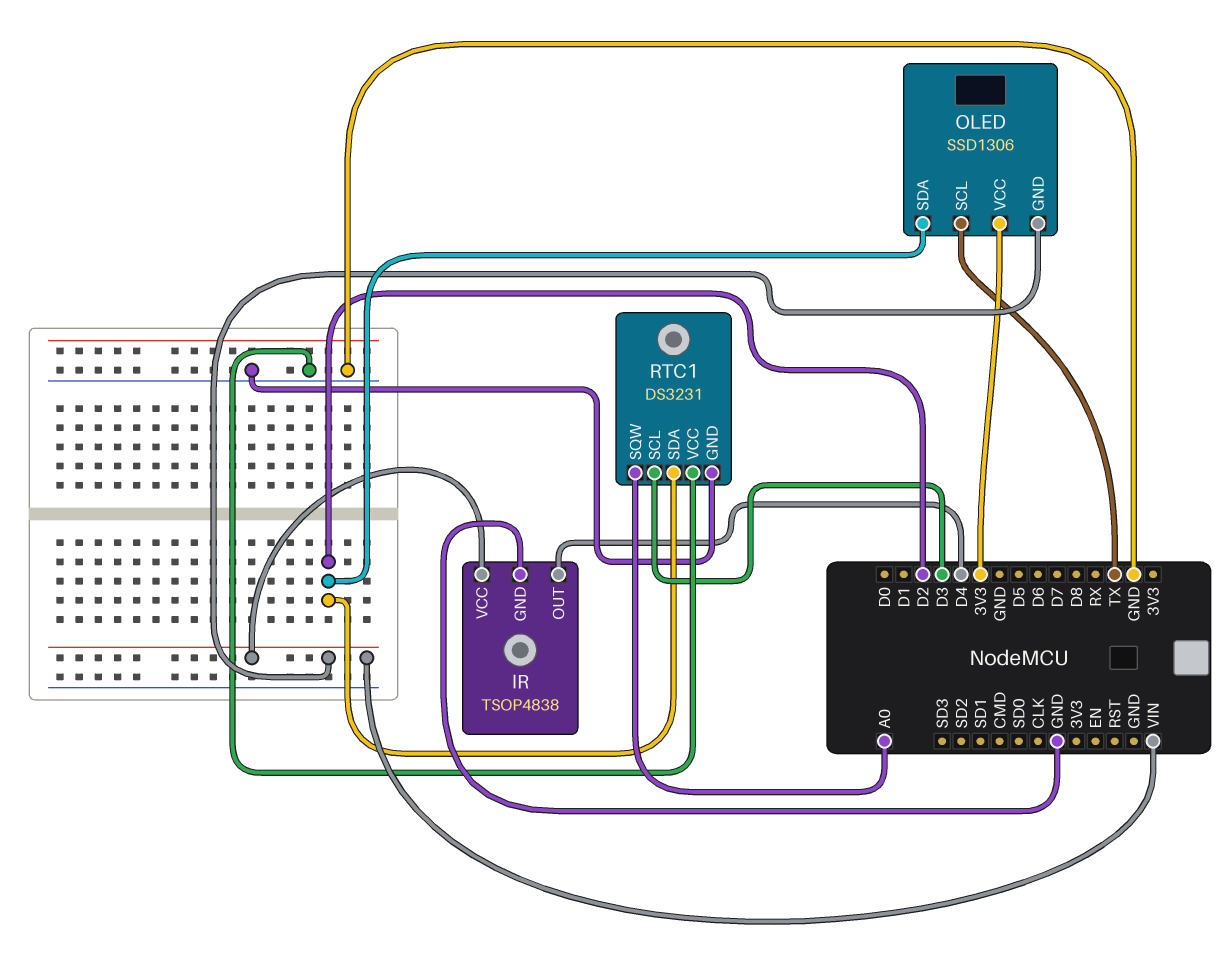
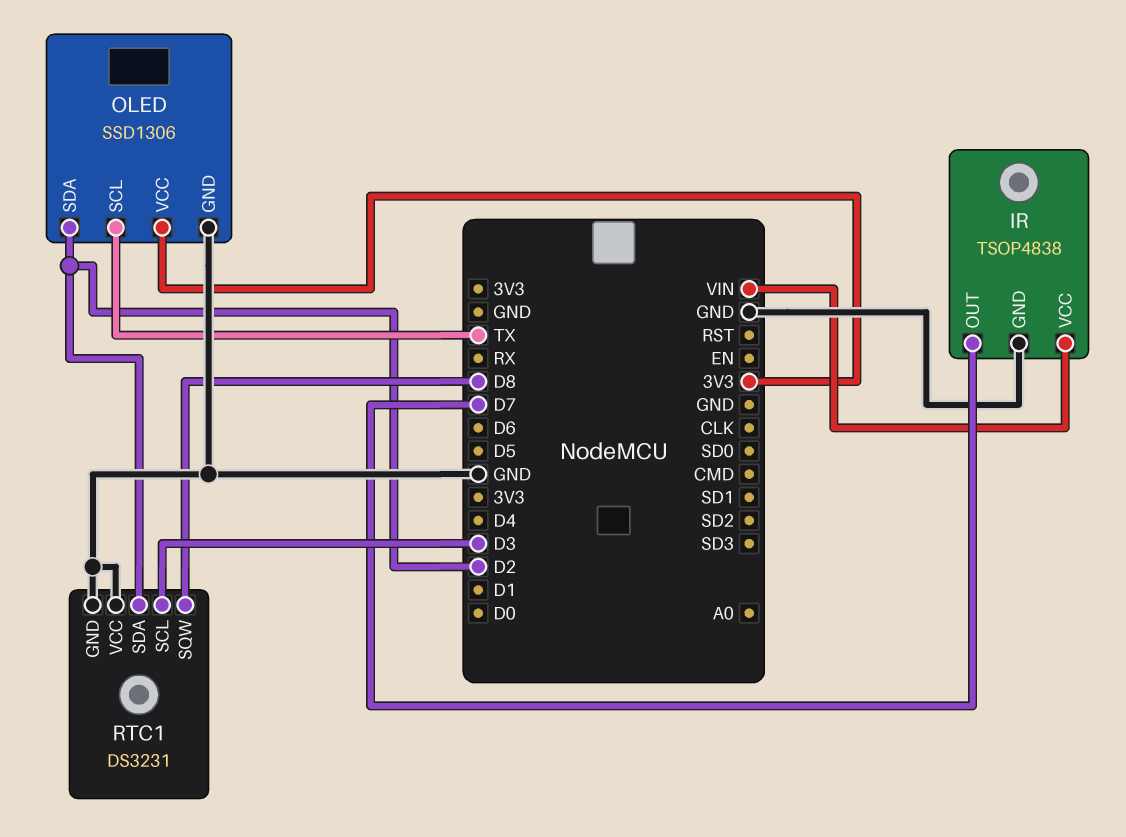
IR pin OUT: D4 -> D7
OLED pin GND: VIN -> GND
RTC1 pin SQW: A0 -> D8

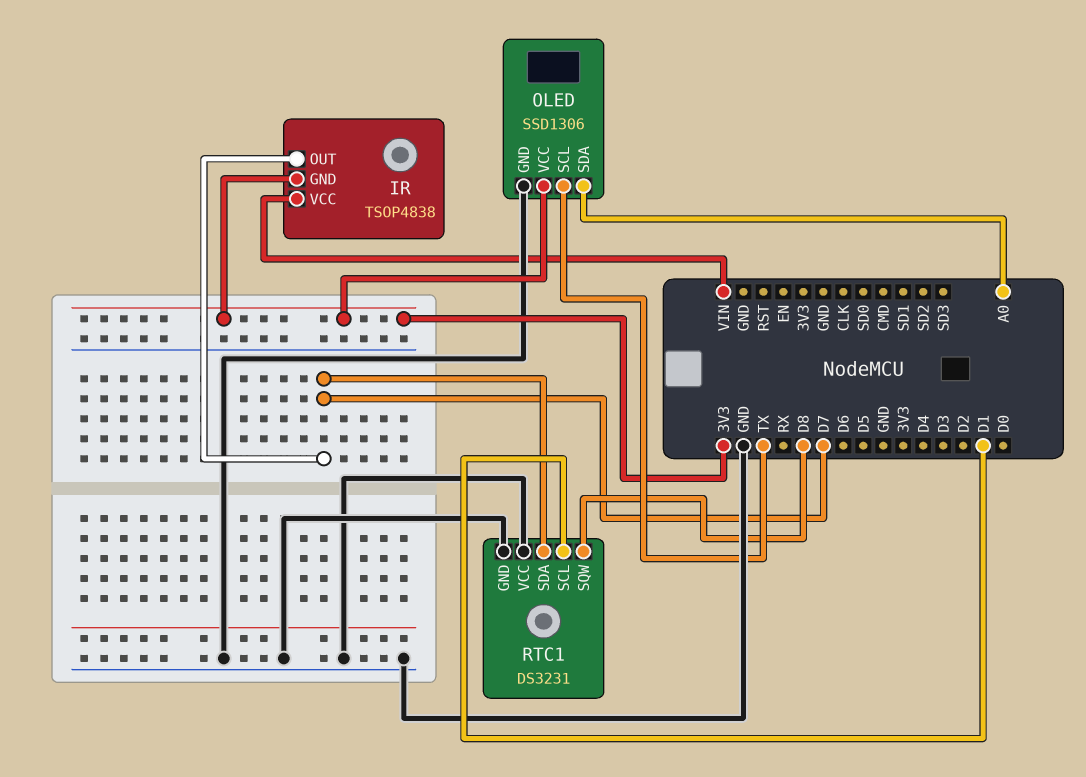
IR pin GND: GND -> 3V3
OLED pin SDA: D2 -> A0
RTC1 pin SCL: D3 -> D1
RTC1 pin SDA: D2 -> D7

